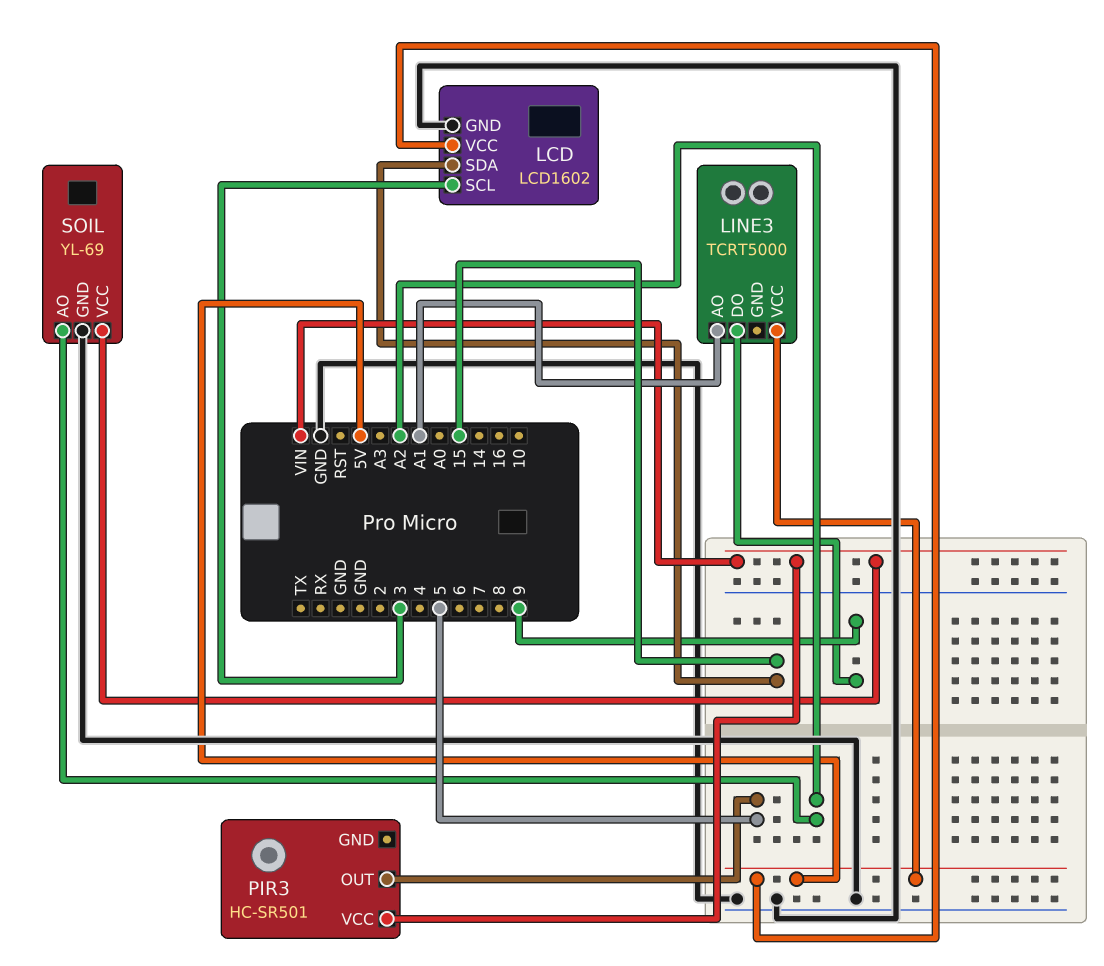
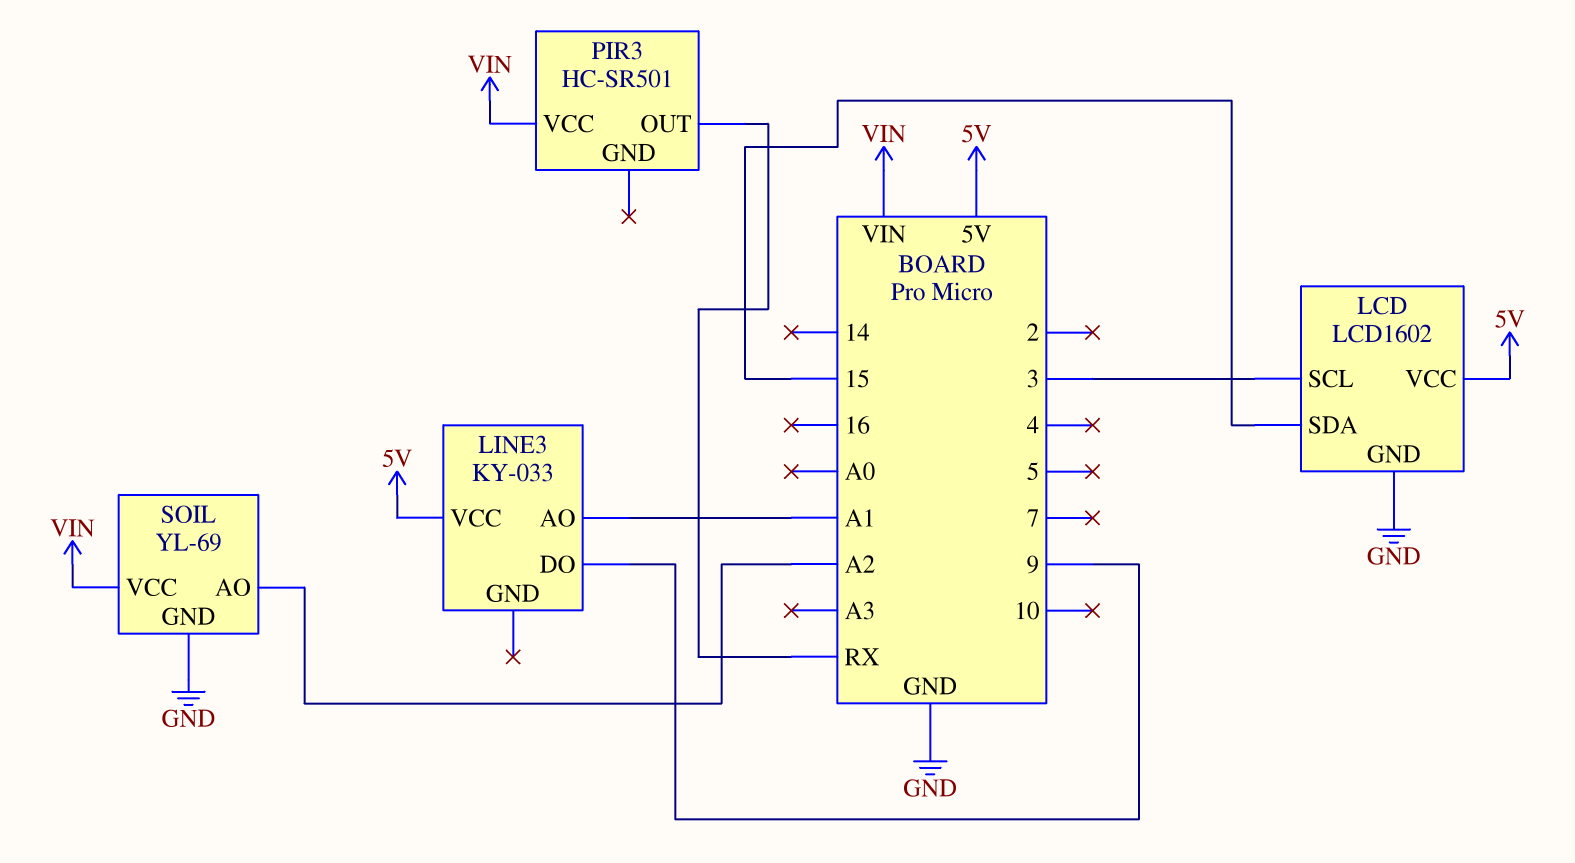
LINE3: TCRT5000 -> KY-033
PIR3 pin OUT: 5 -> RX

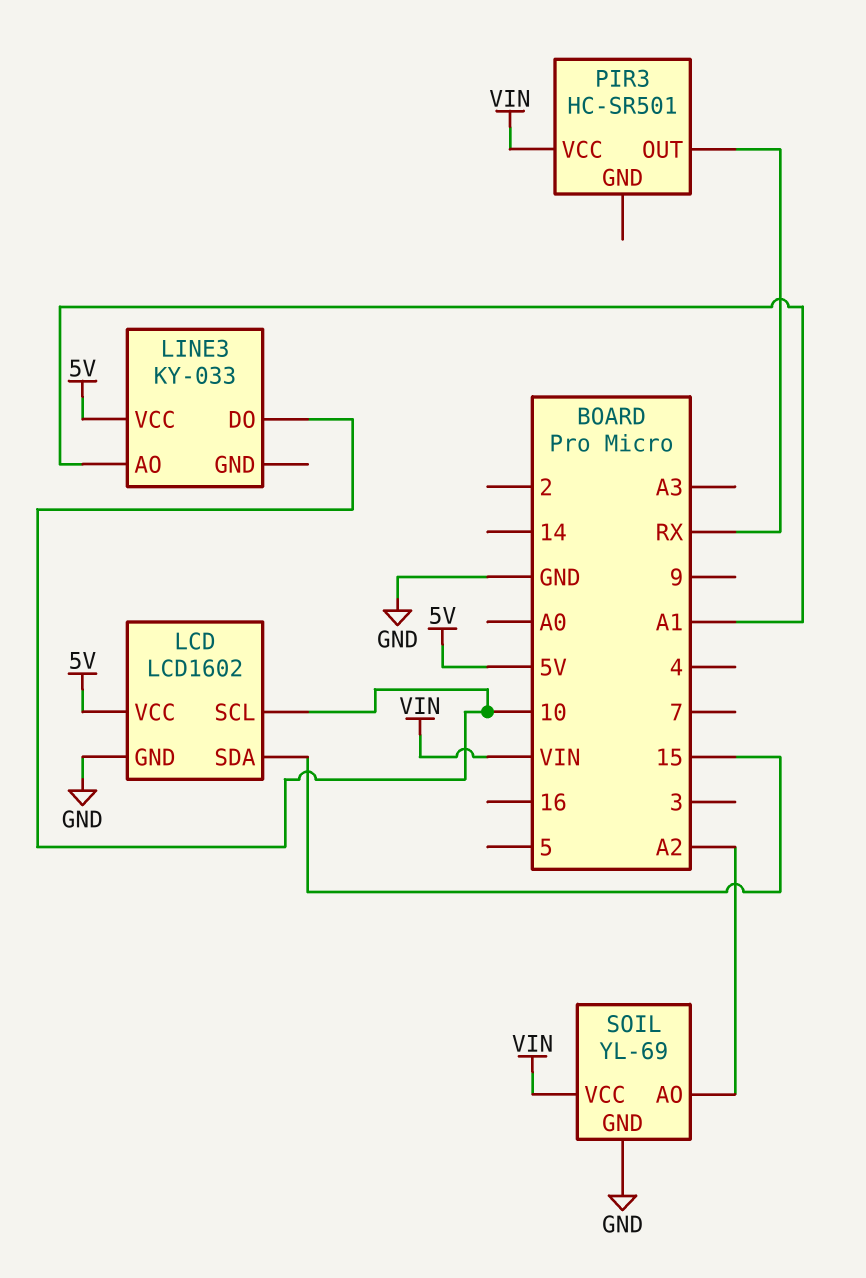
LCD pin SCL: 3 -> 10
LINE3 pin DO: 9 -> 10

